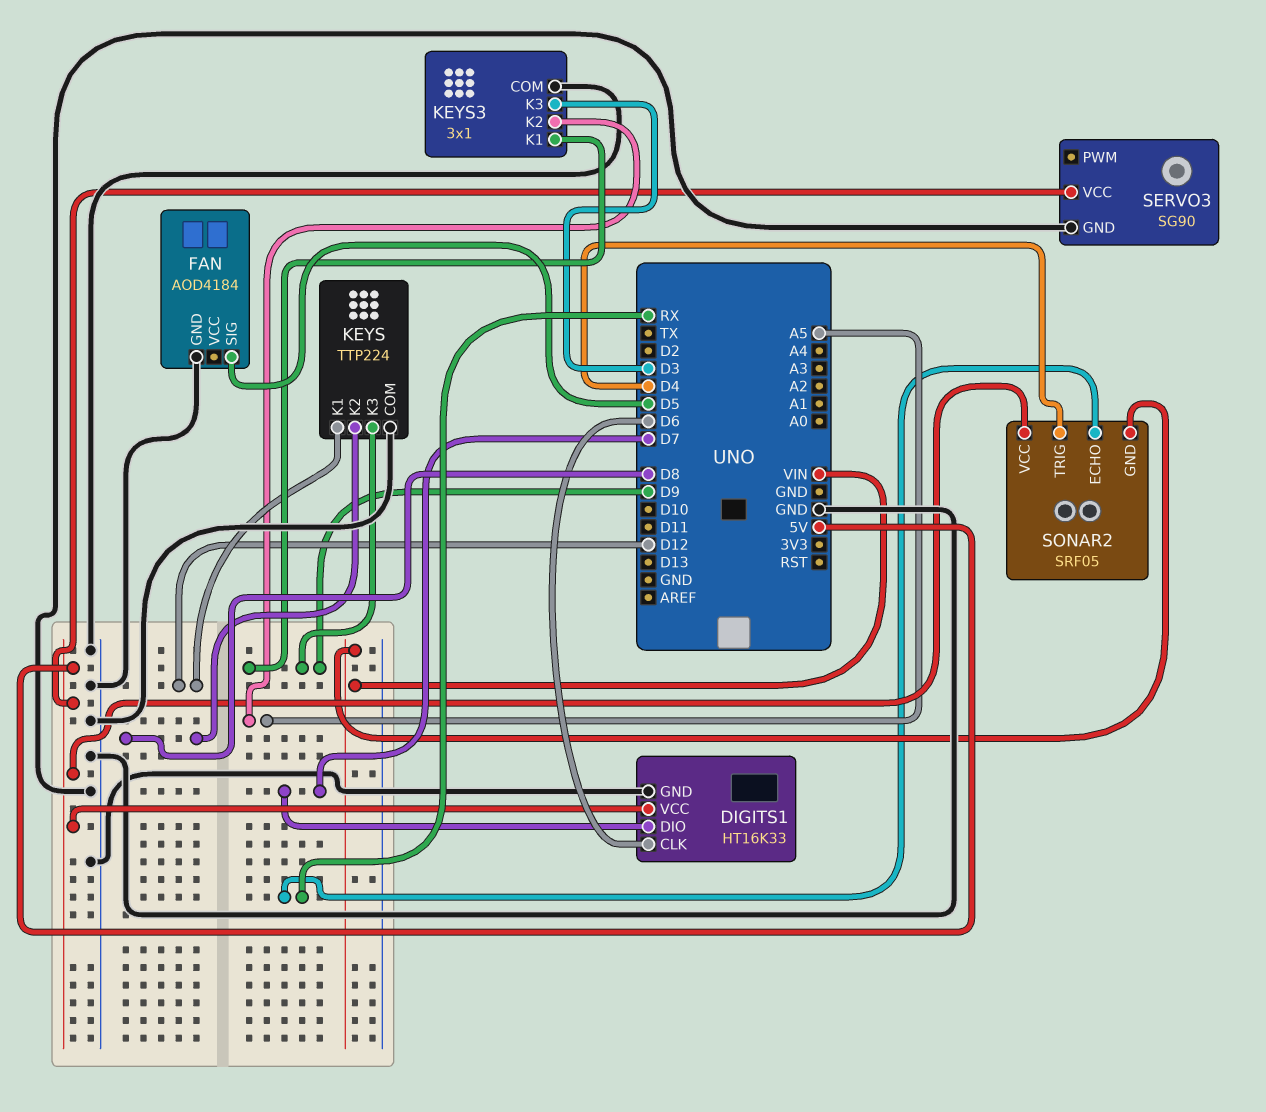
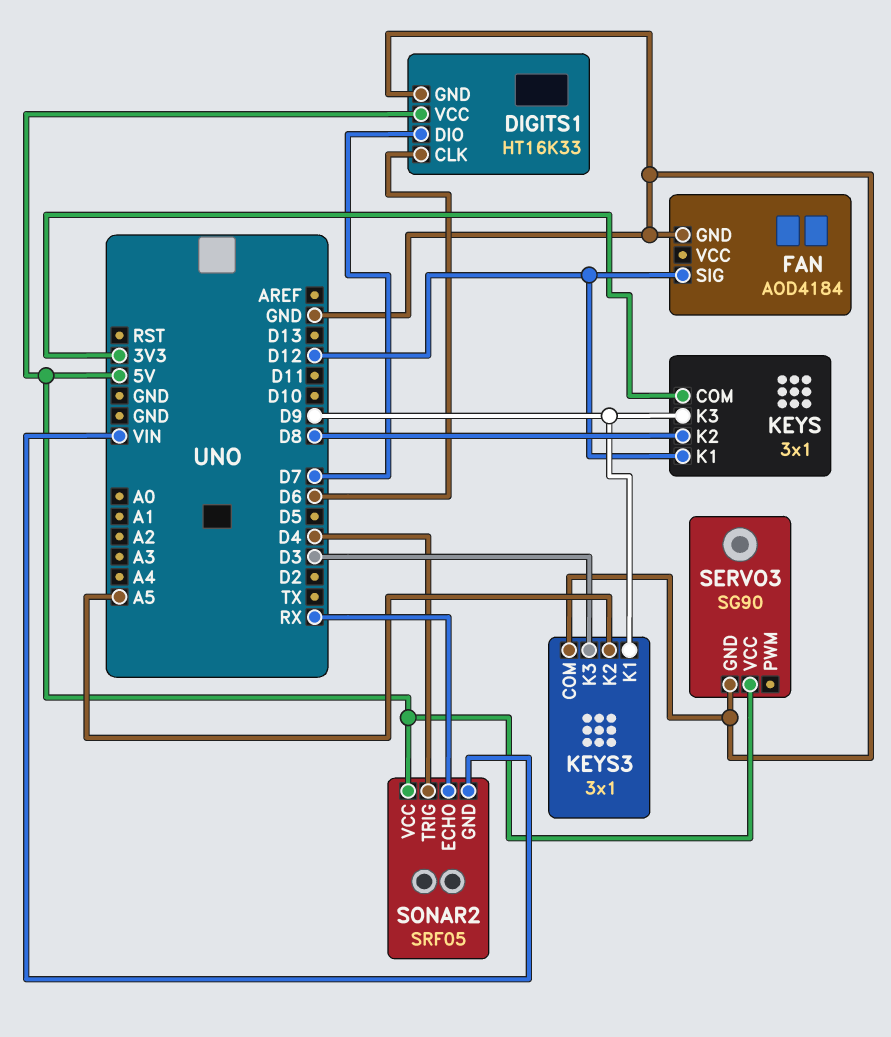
FAN pin SIG: D5 -> D12
KEYS: TTP224 -> 3x1
KEYS pin COM: GND -> 3V3

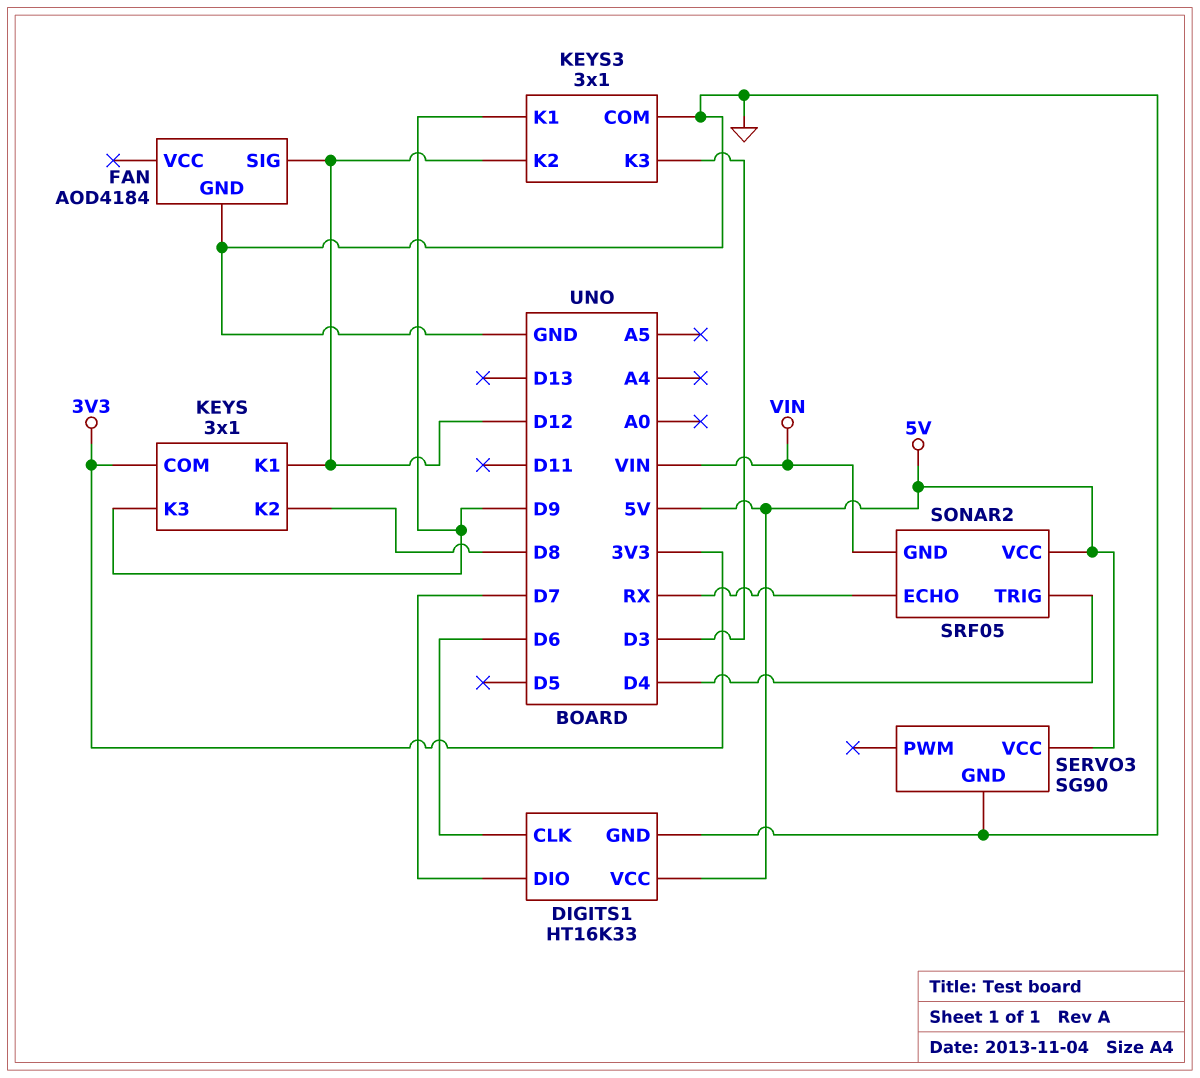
KEYS3 pin K2: A5 -> D12

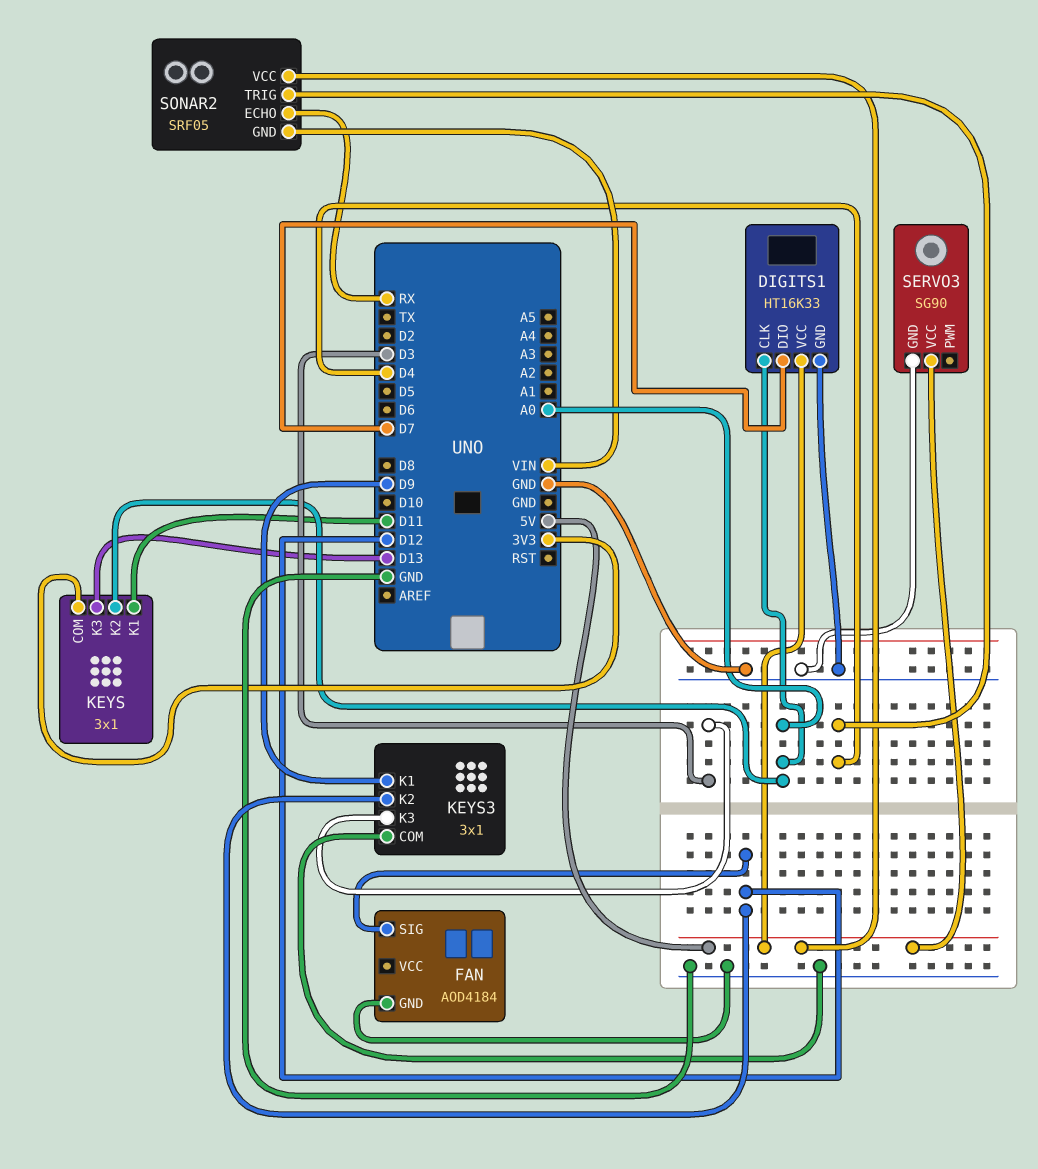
DIGITS1 pin CLK: D6 -> A0
KEYS pin K1: D12 -> D11
KEYS pin K2: D8 -> A0
KEYS pin K3: D9 -> D13

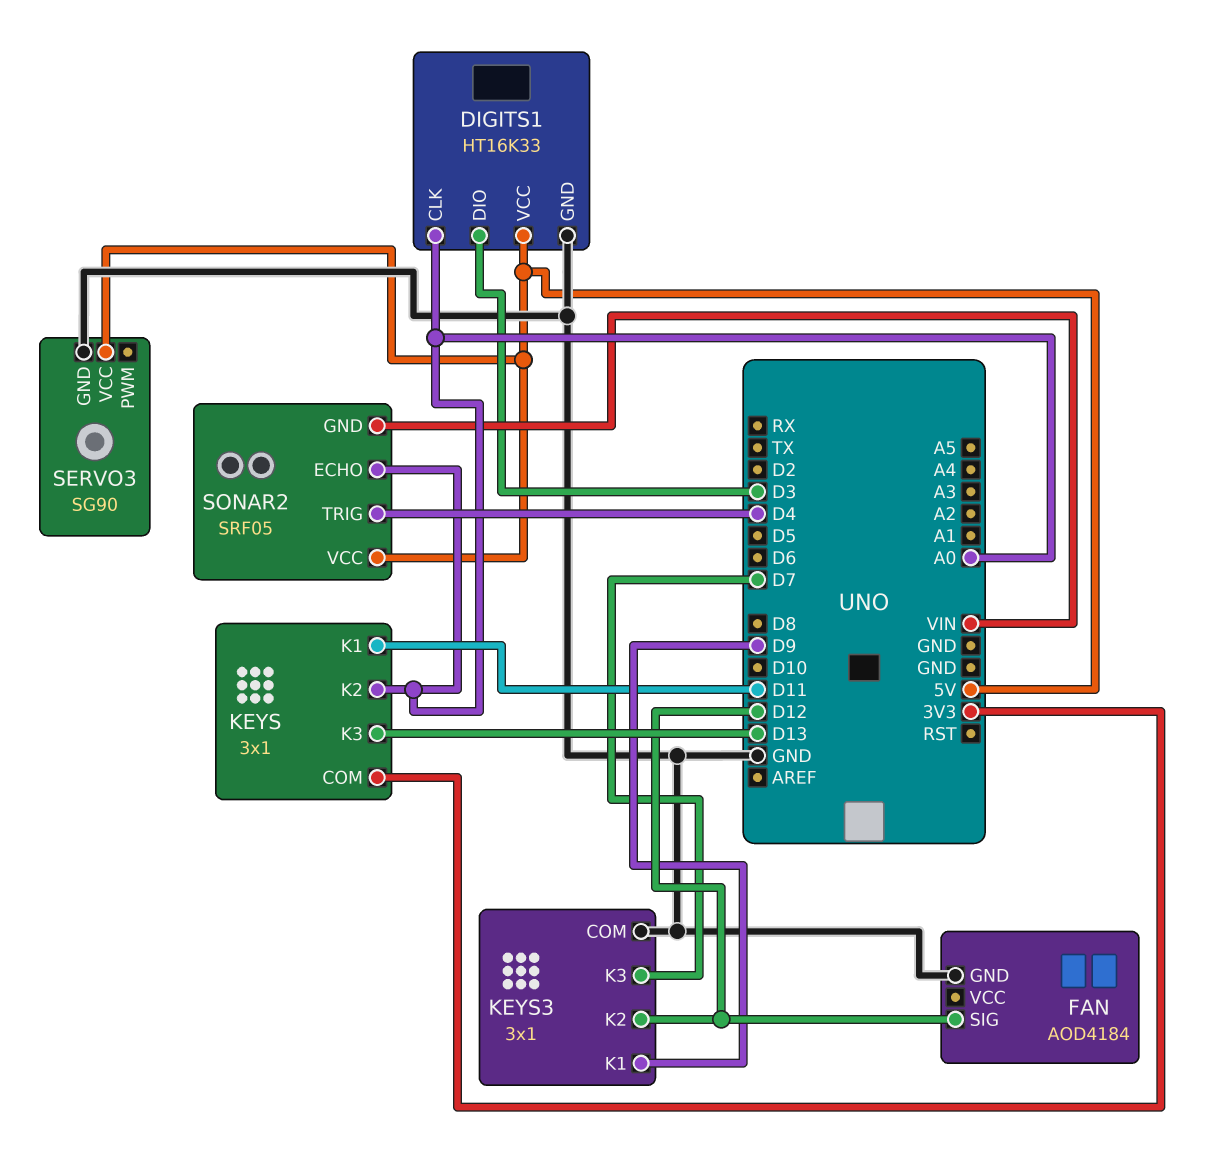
DIGITS1 pin DIO: D7 -> D3
KEYS3 pin K3: D3 -> D7
SONAR2 pin ECHO: RX -> A0

